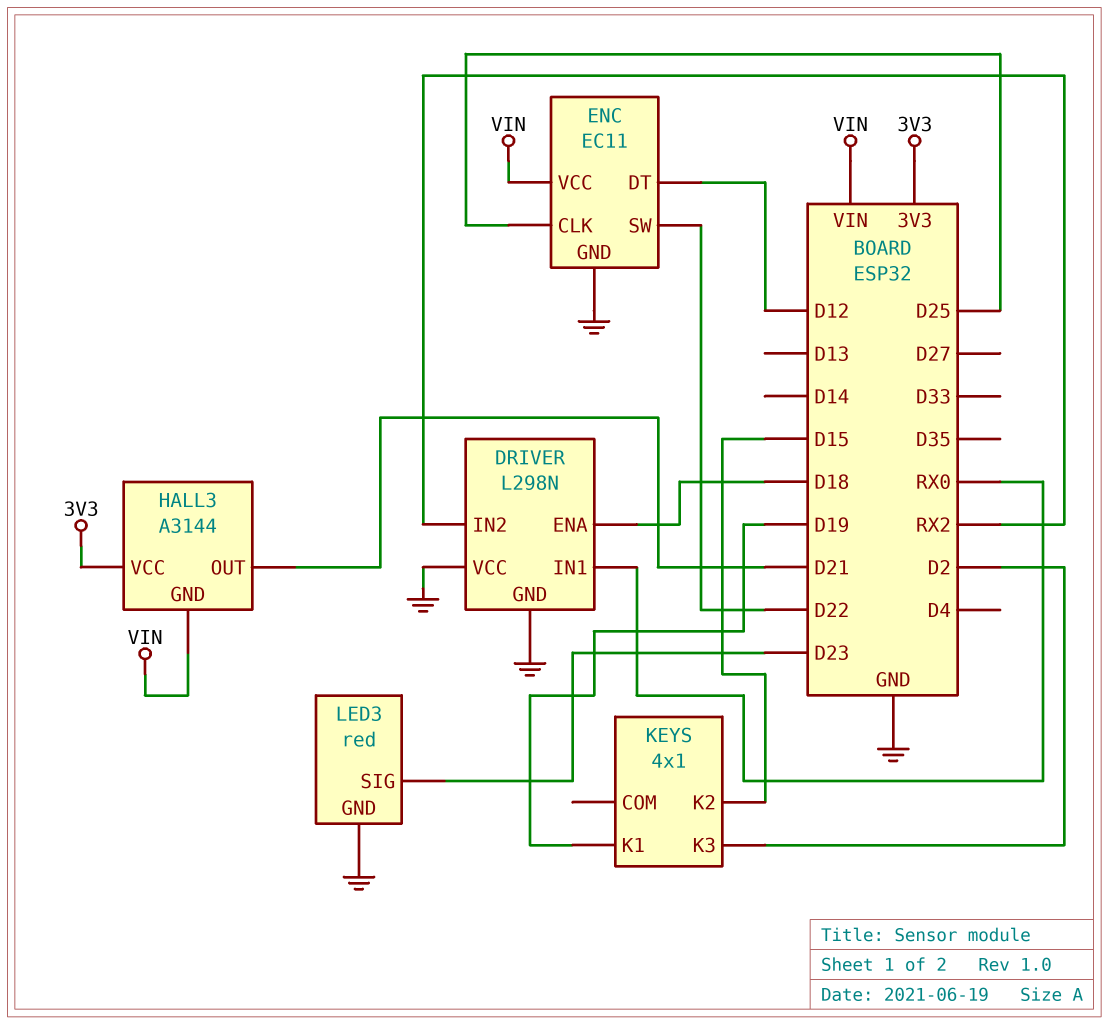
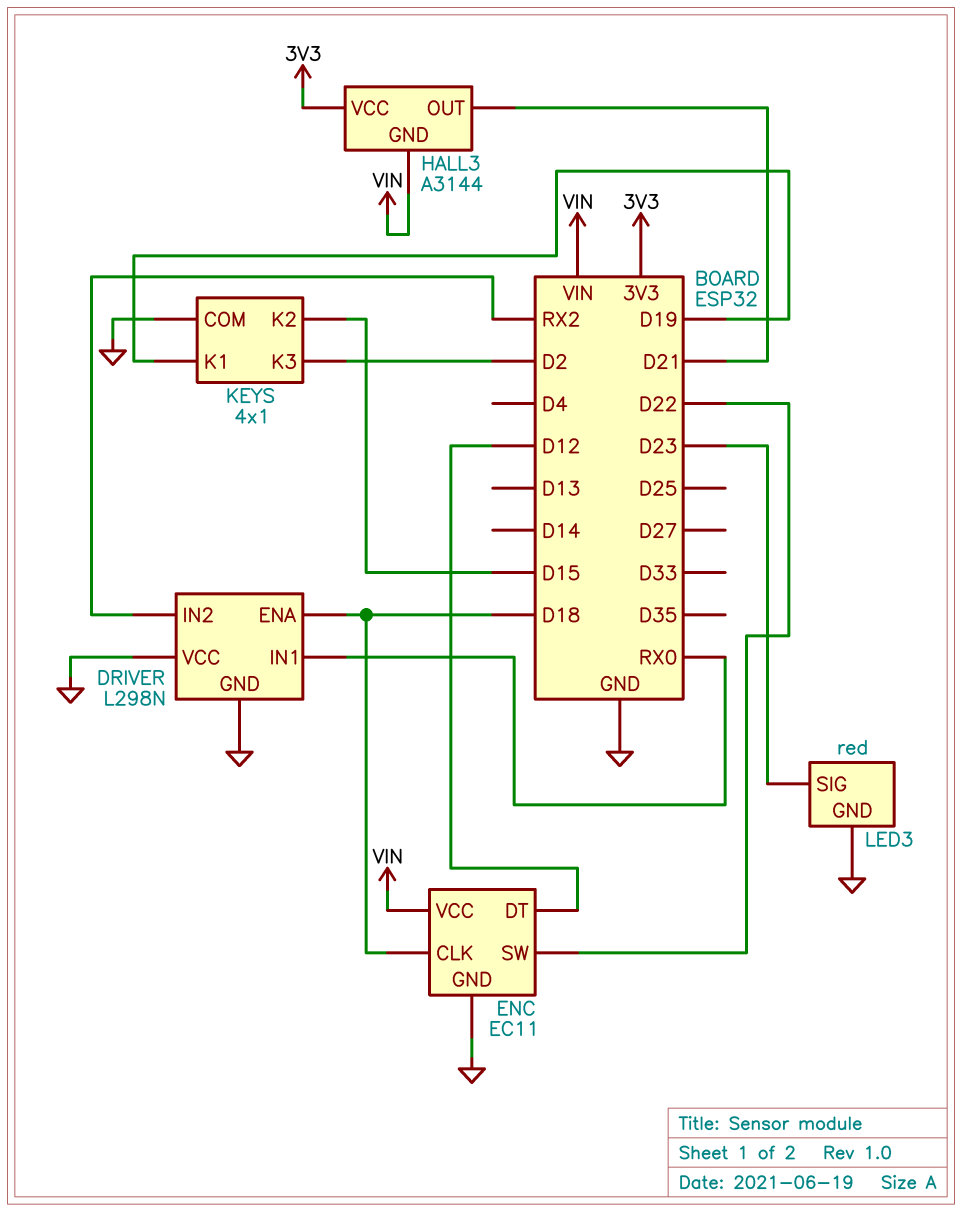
ENC pin CLK: D25 -> D18
KEYS pin COM: none -> GND

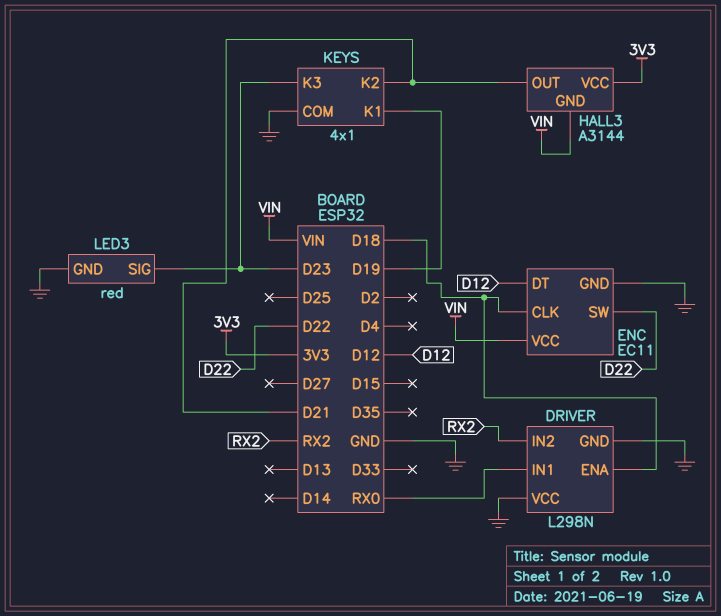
KEYS pin K2: D15 -> D21
KEYS pin K3: D2 -> D23

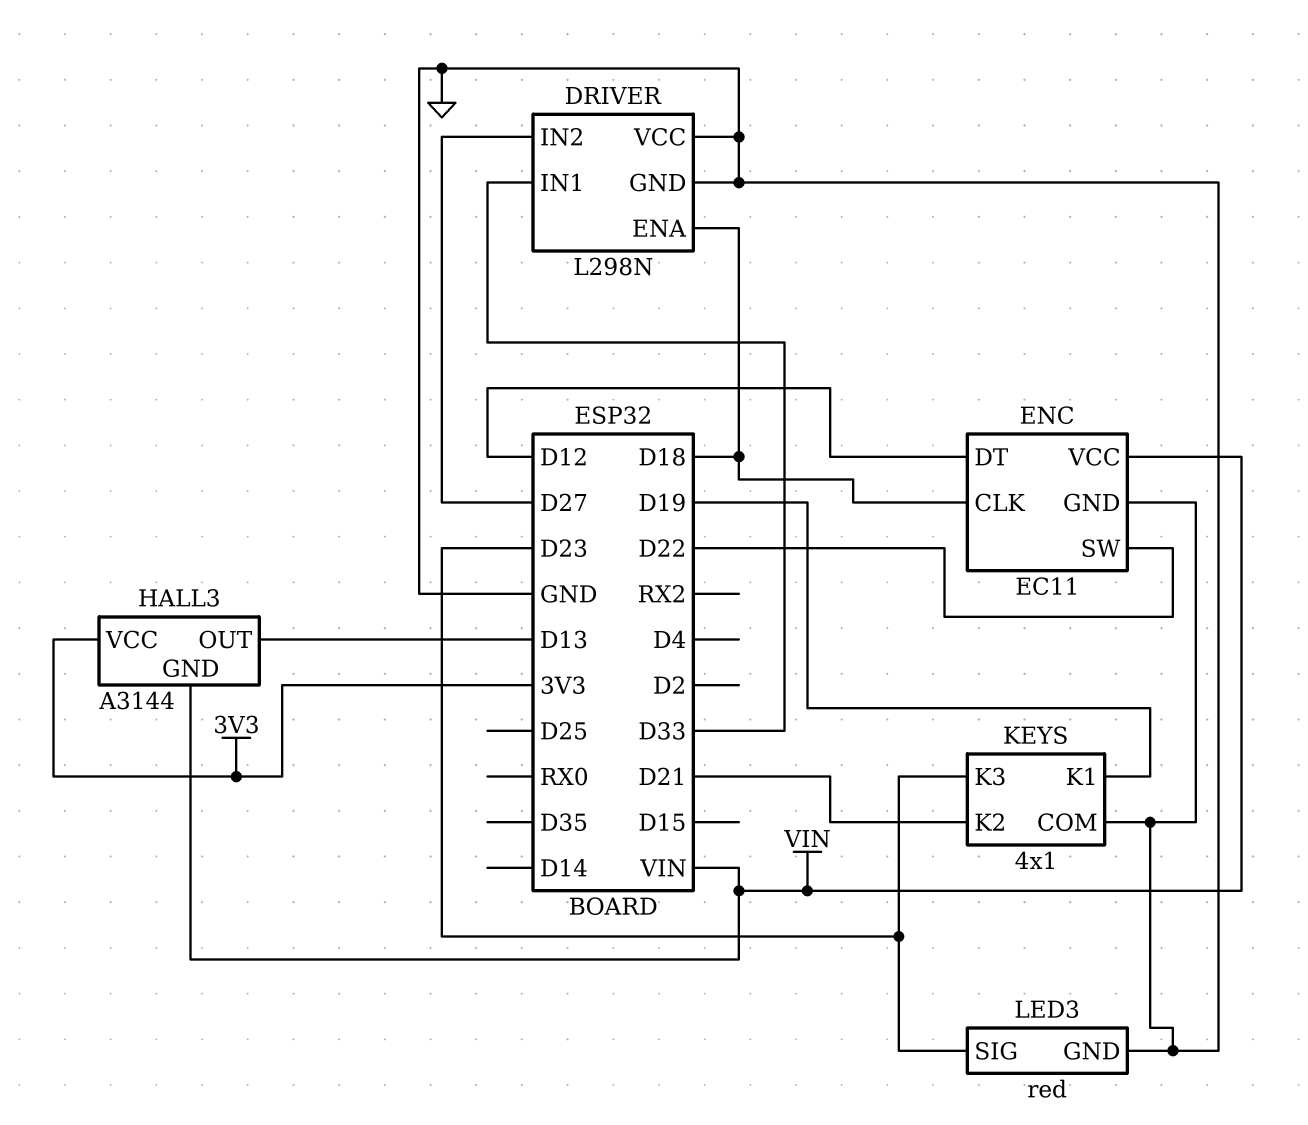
DRIVER pin IN1: RX0 -> D33
DRIVER pin IN2: RX2 -> D27
HALL3 pin OUT: D21 -> D13

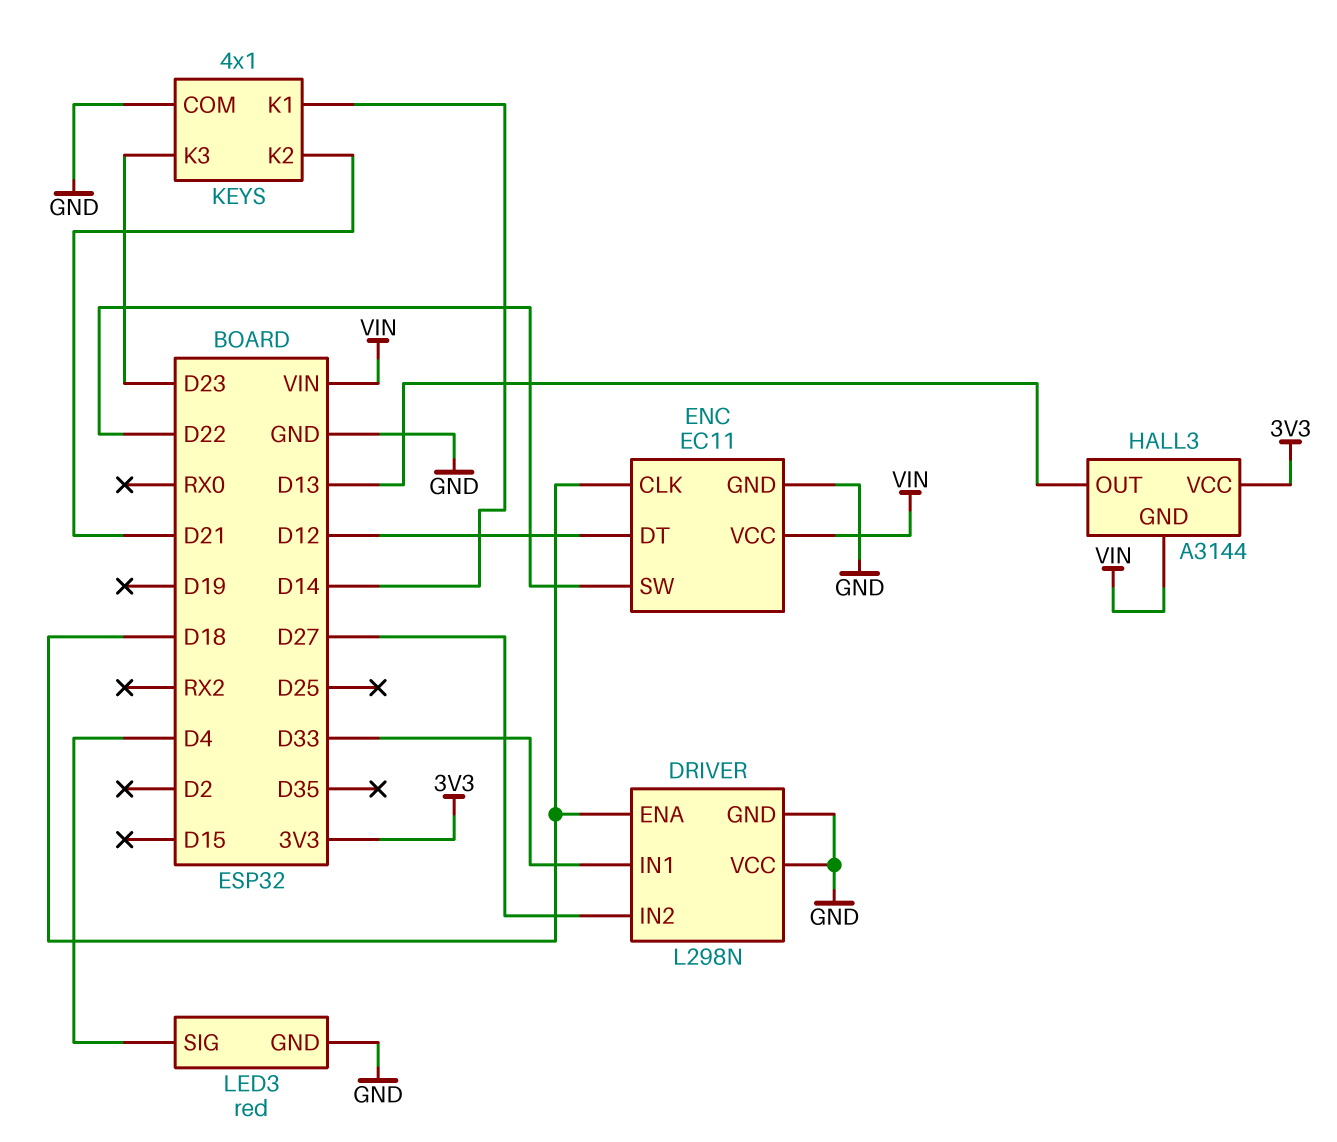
KEYS pin K1: D19 -> D14
LED3 pin SIG: D23 -> D4

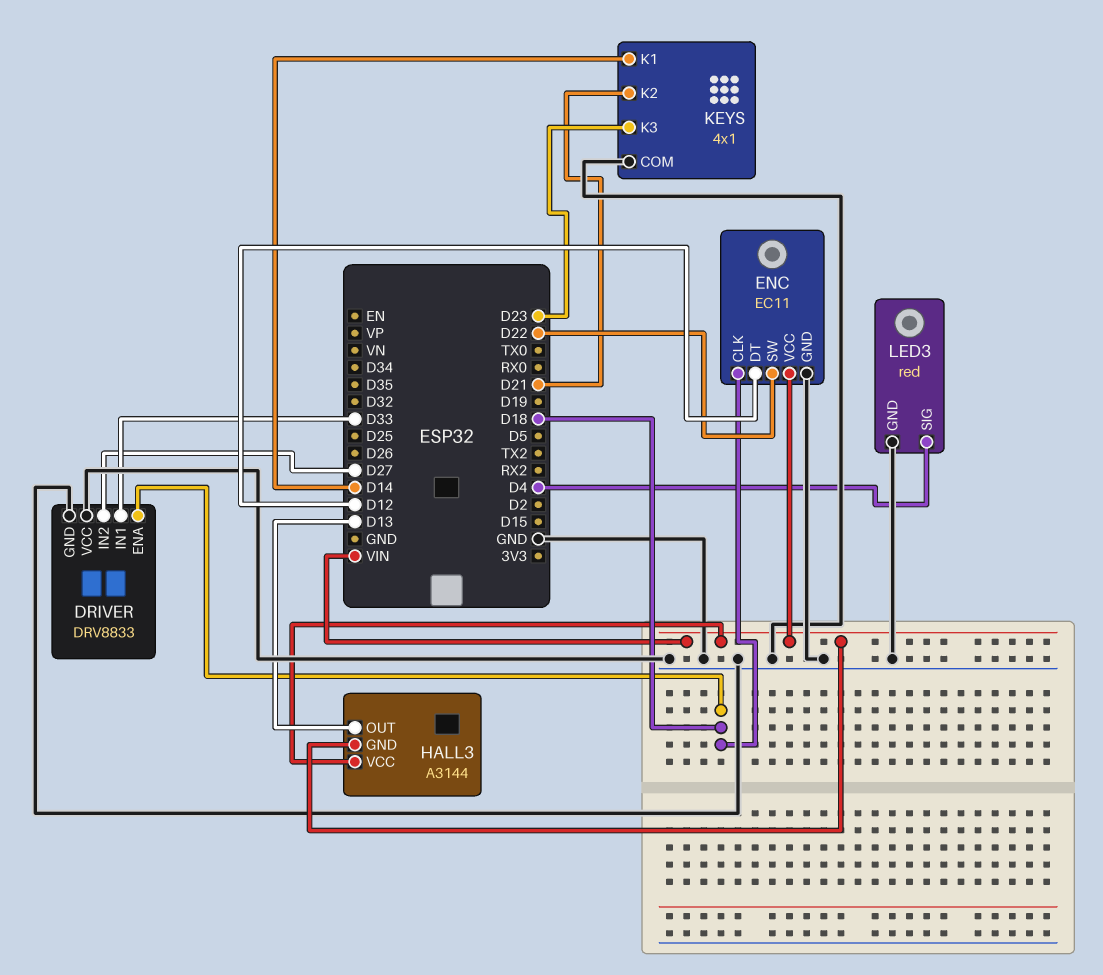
DRIVER: L298N -> DRV8833
HALL3 pin VCC: 3V3 -> VIN

